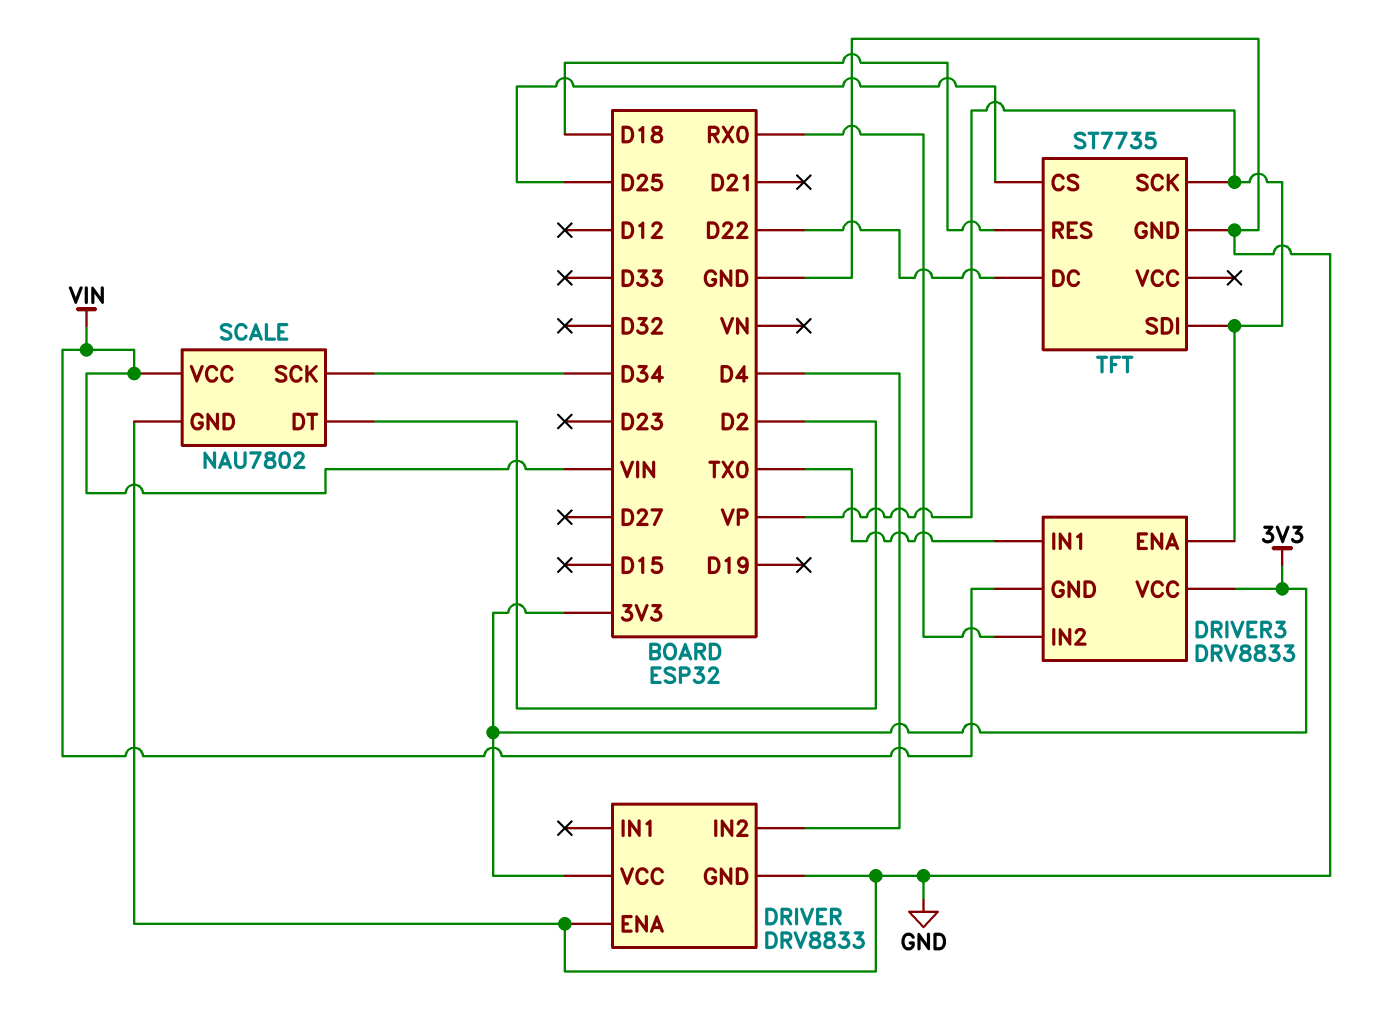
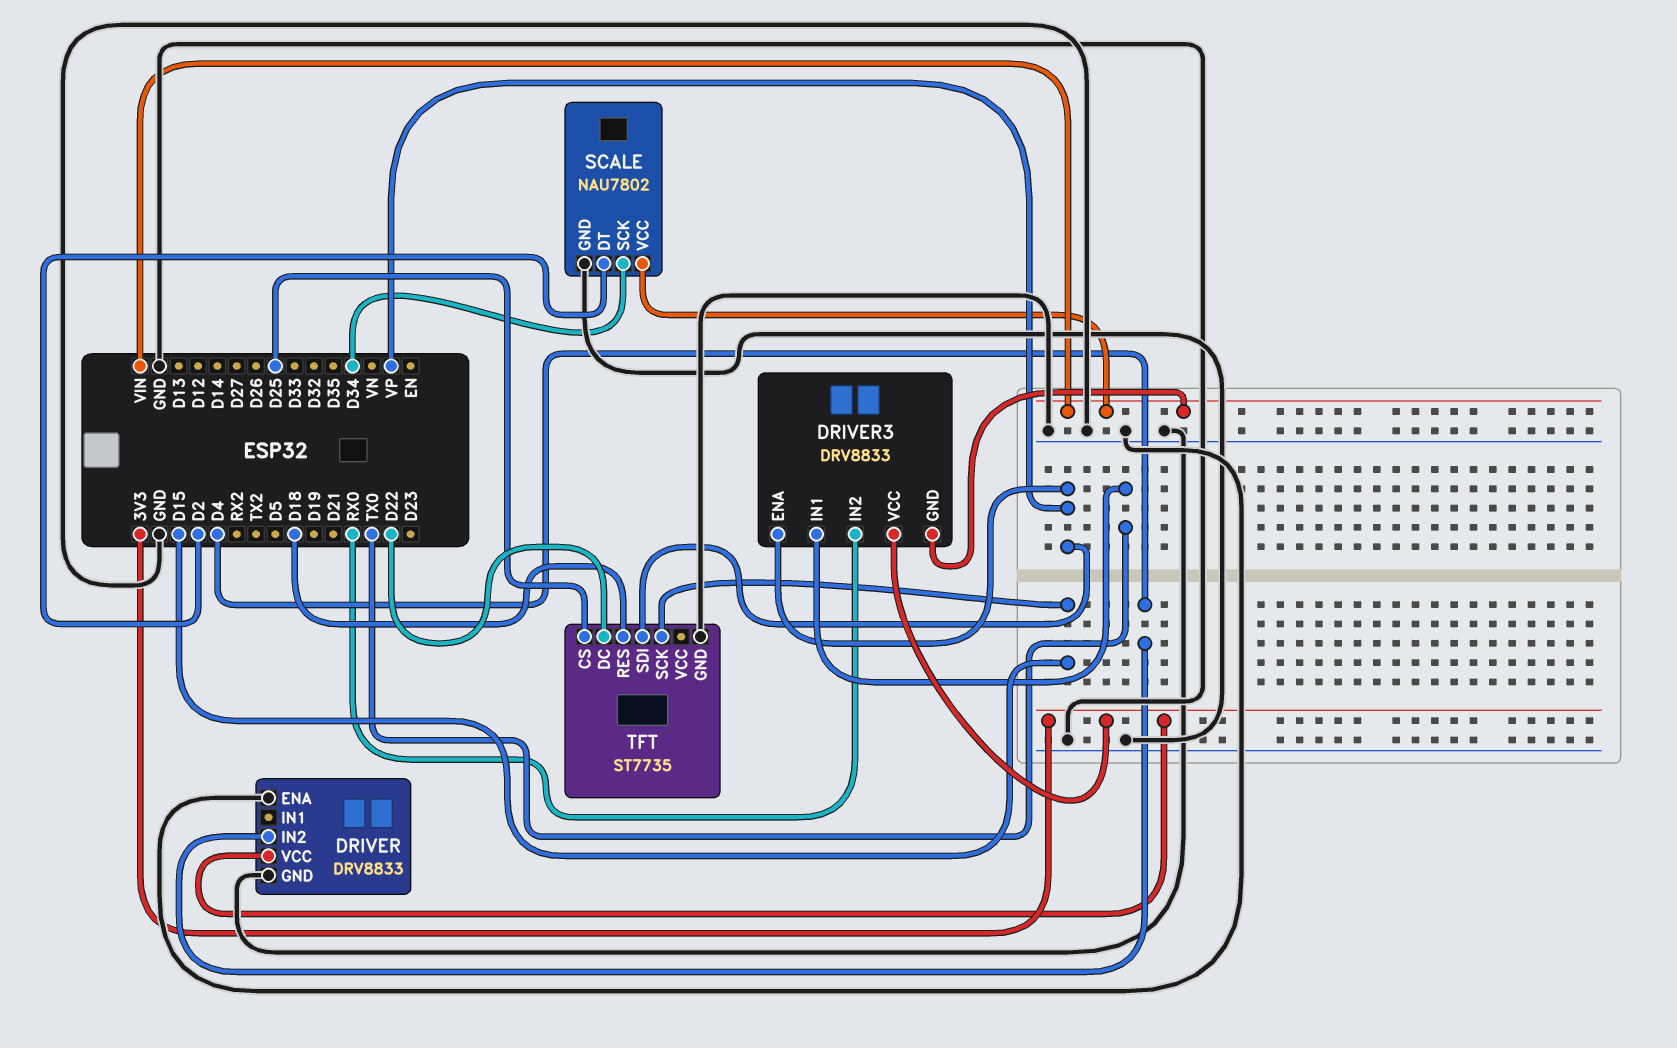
TFT pin SCK: VP -> D15

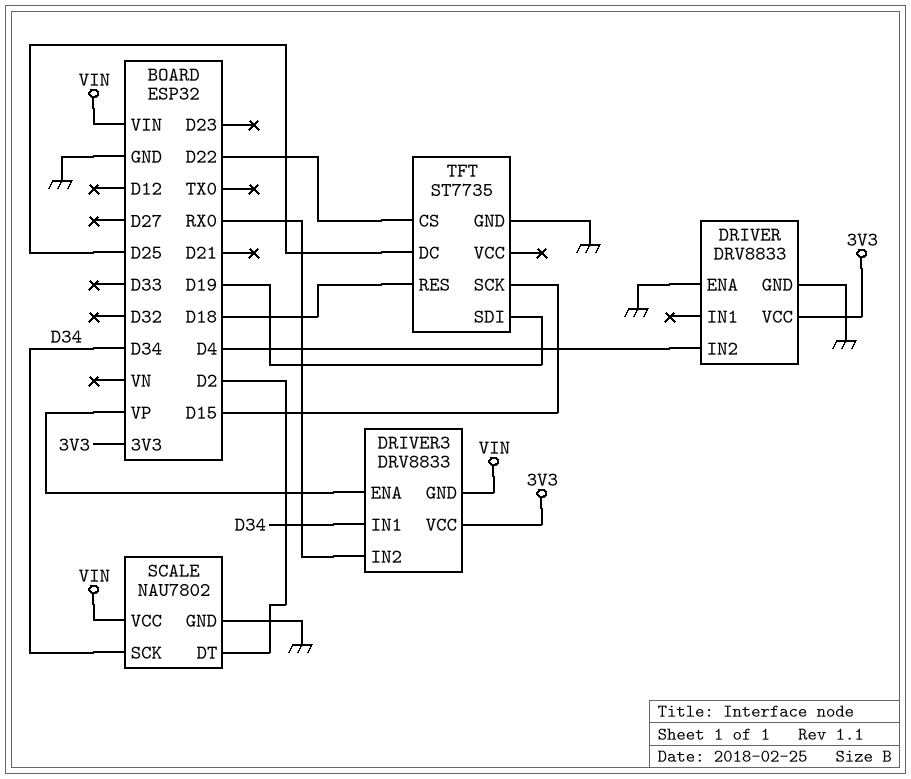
DRIVER3 pin IN1: TX0 -> D34
TFT pin CS: D25 -> D22
TFT pin DC: D22 -> D25
TFT pin SDI: VP -> D19

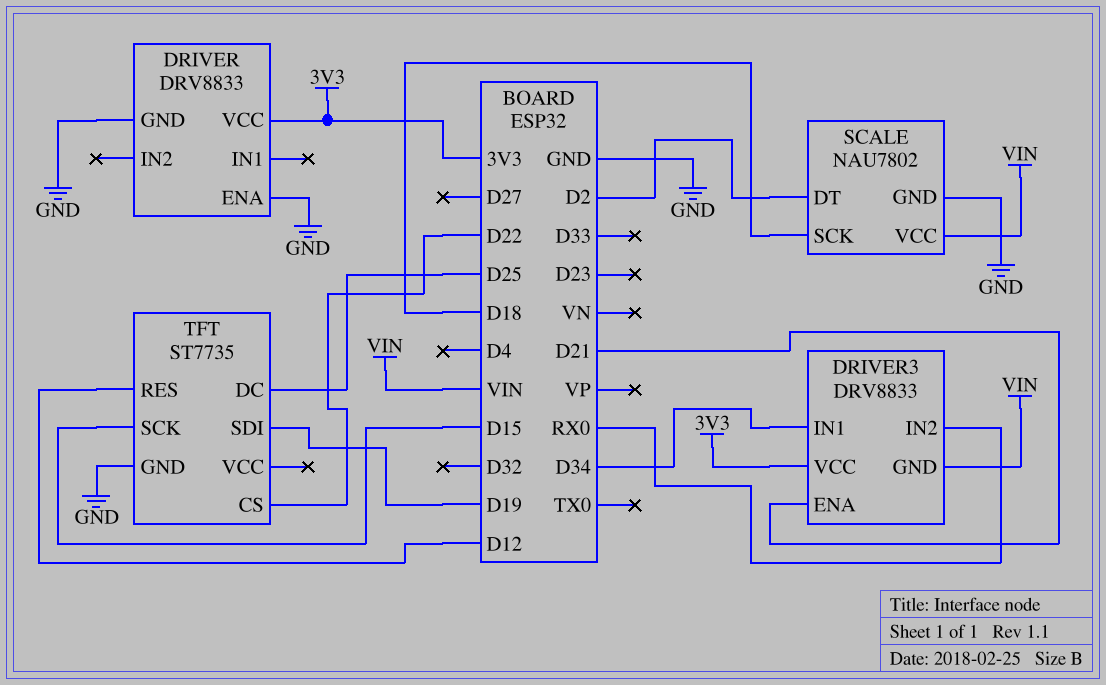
DRIVER pin IN2: D4 -> none
DRIVER3 pin ENA: VP -> D21
SCALE pin SCK: D34 -> D18
TFT pin RES: D18 -> D12

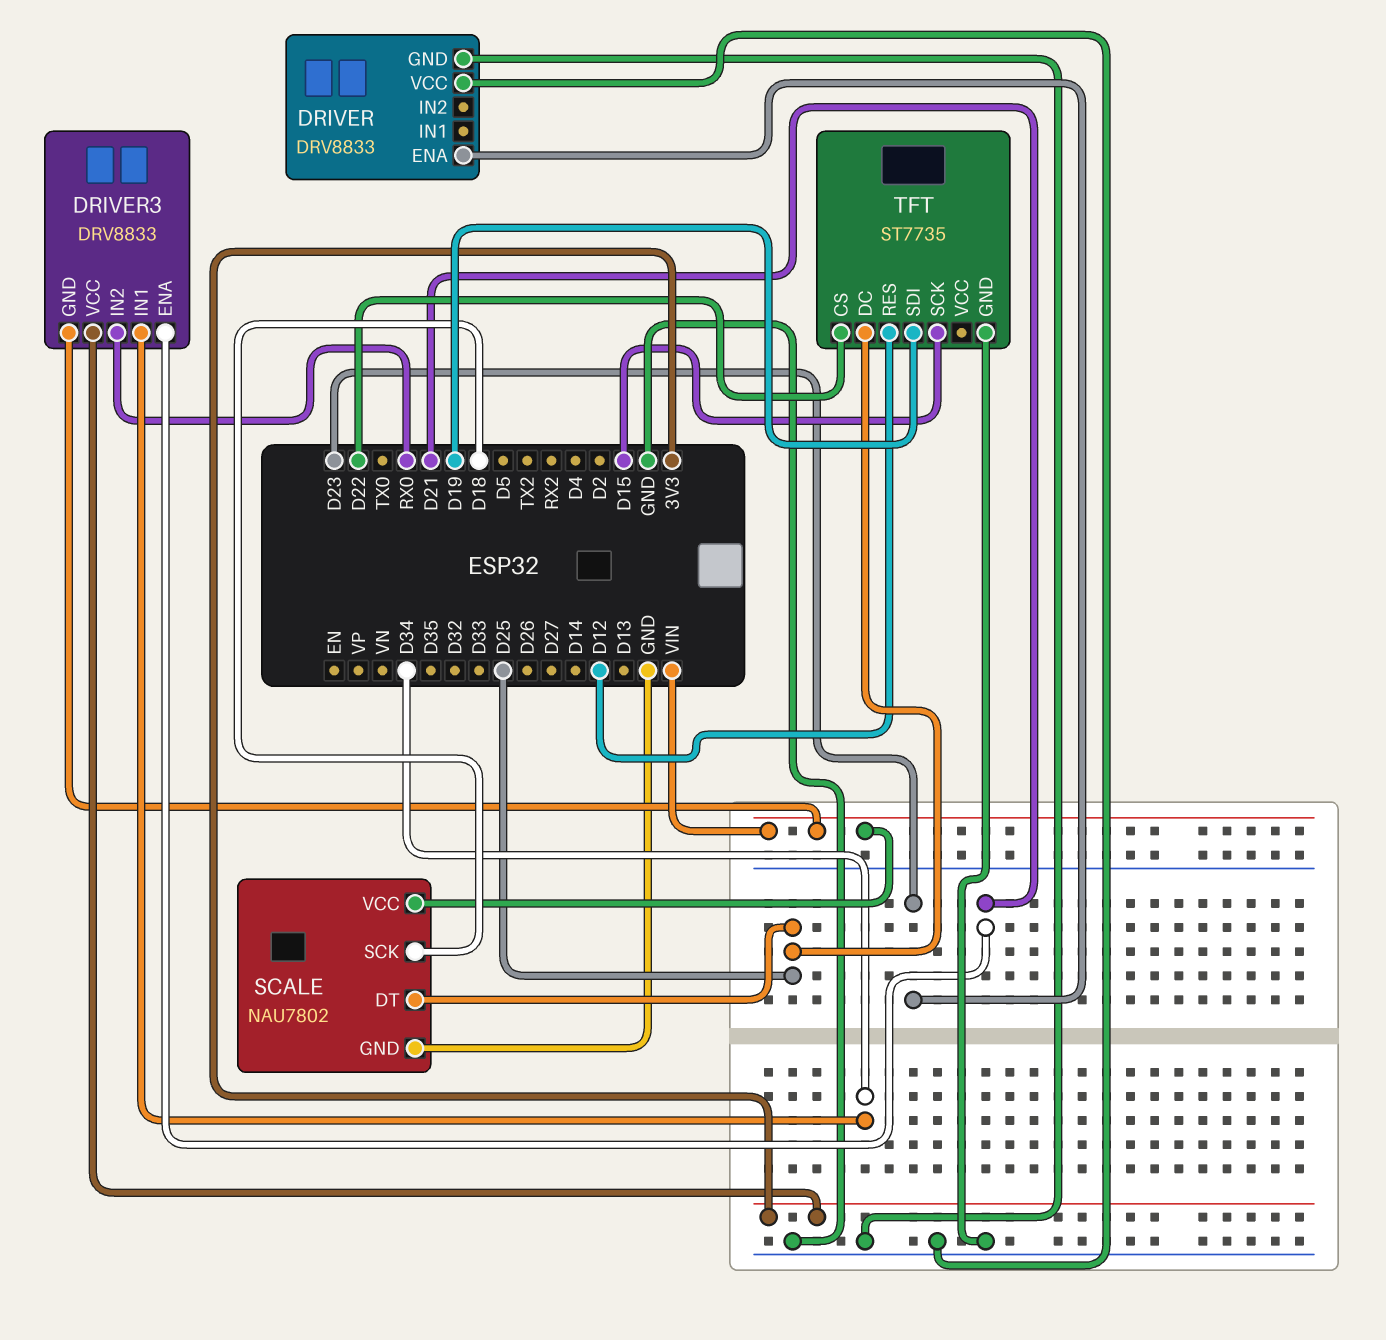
DRIVER pin ENA: GND -> D23
DRIVER pin VCC: 3V3 -> GND
SCALE pin DT: D2 -> D25

